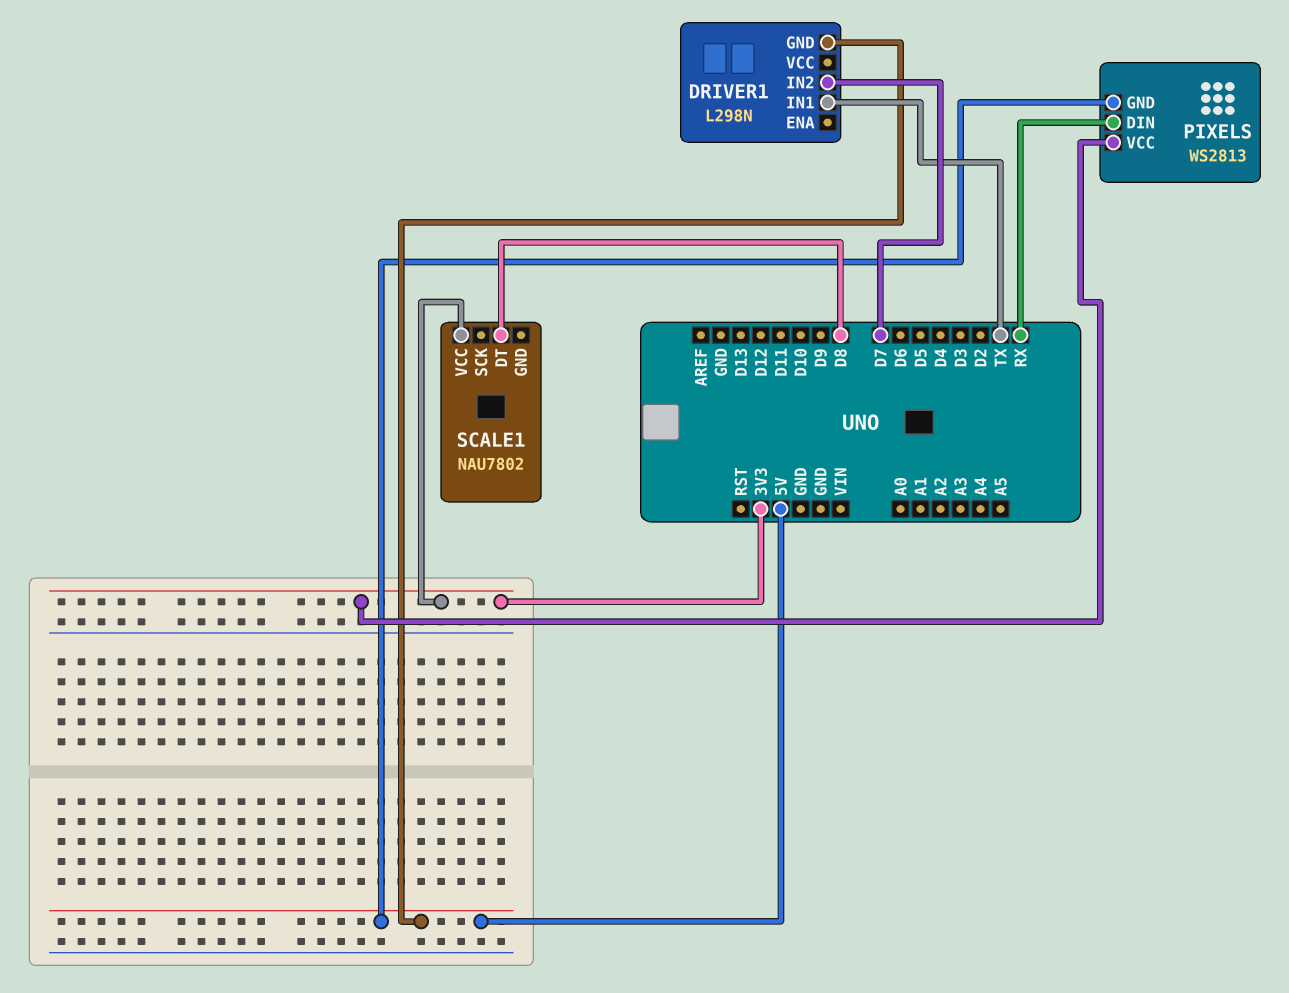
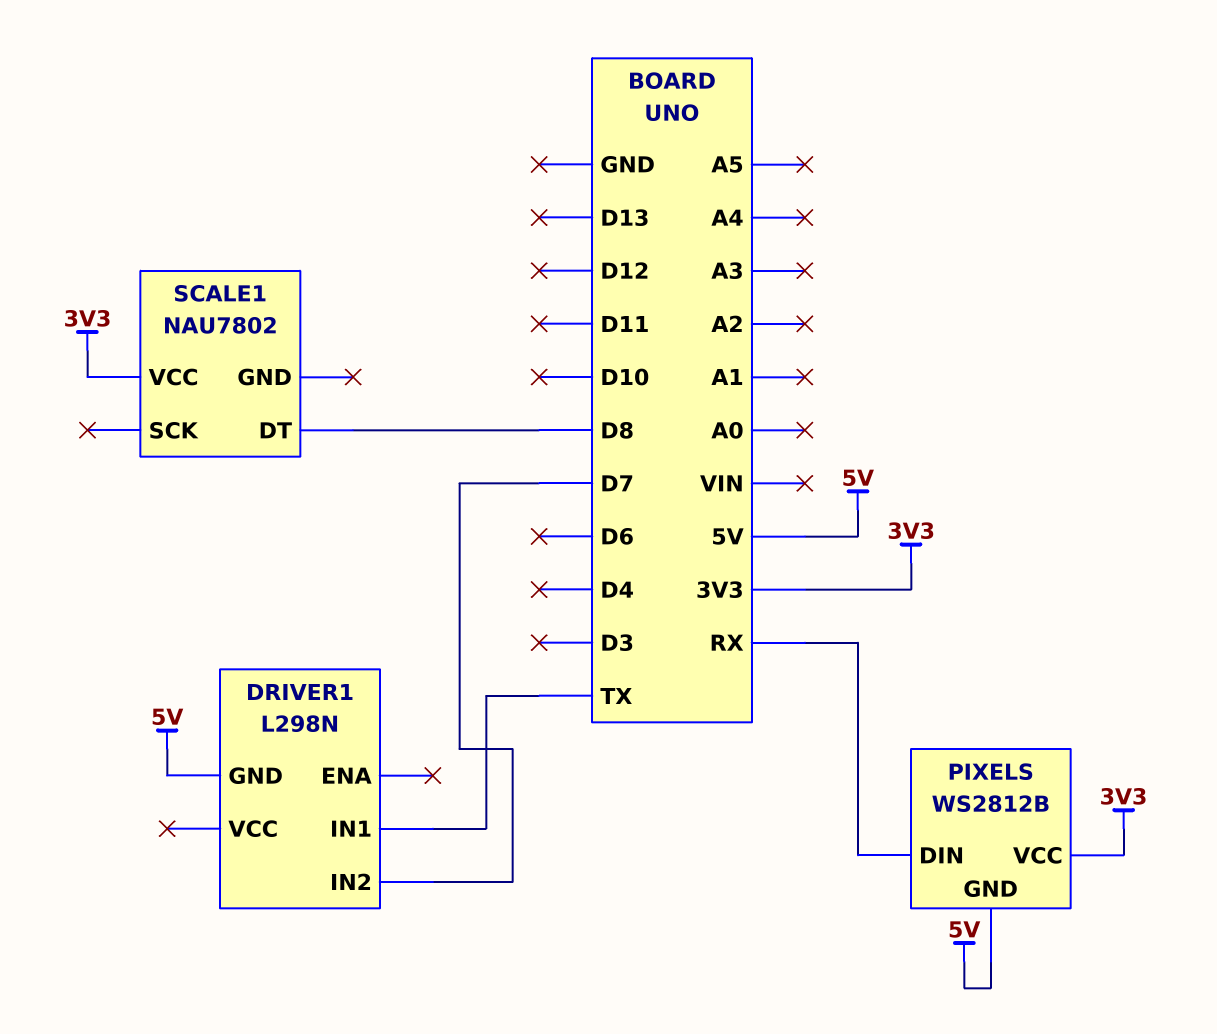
PIXELS: WS2813 -> WS2812B

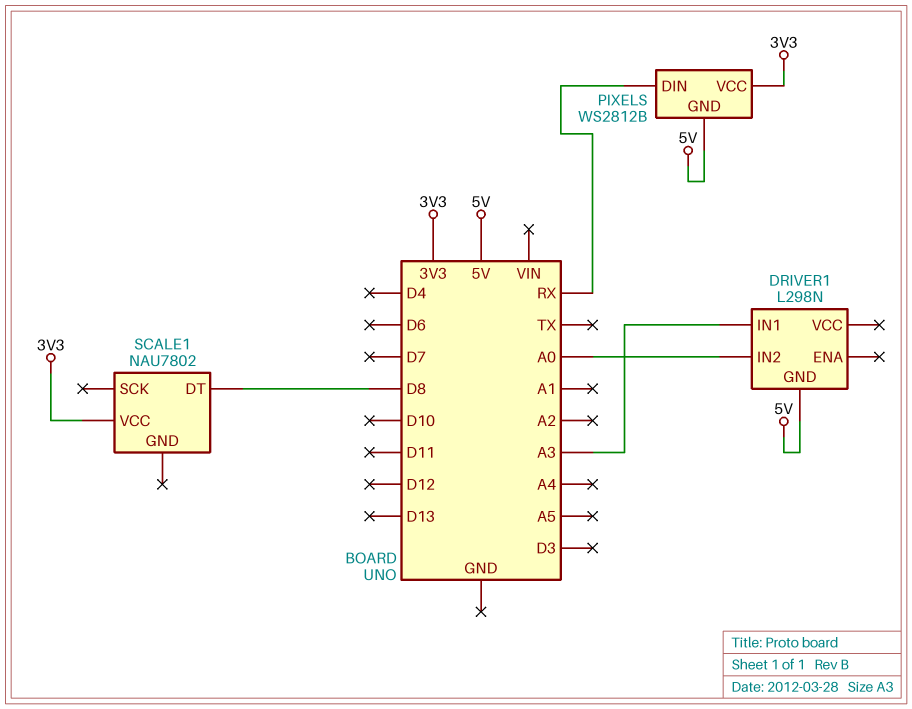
DRIVER1 pin IN1: TX -> A3
DRIVER1 pin IN2: D7 -> A0

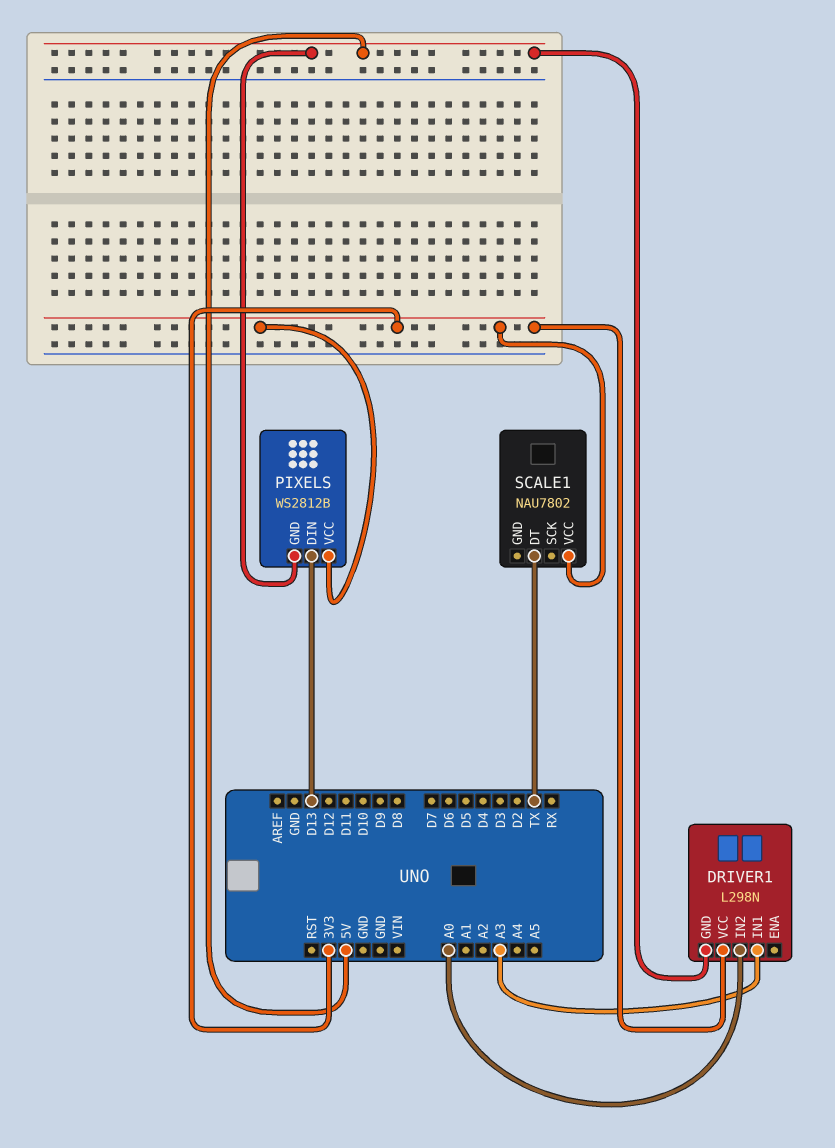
DRIVER1 pin VCC: none -> 3V3
PIXELS pin DIN: RX -> D13
SCALE1 pin DT: D8 -> TX

